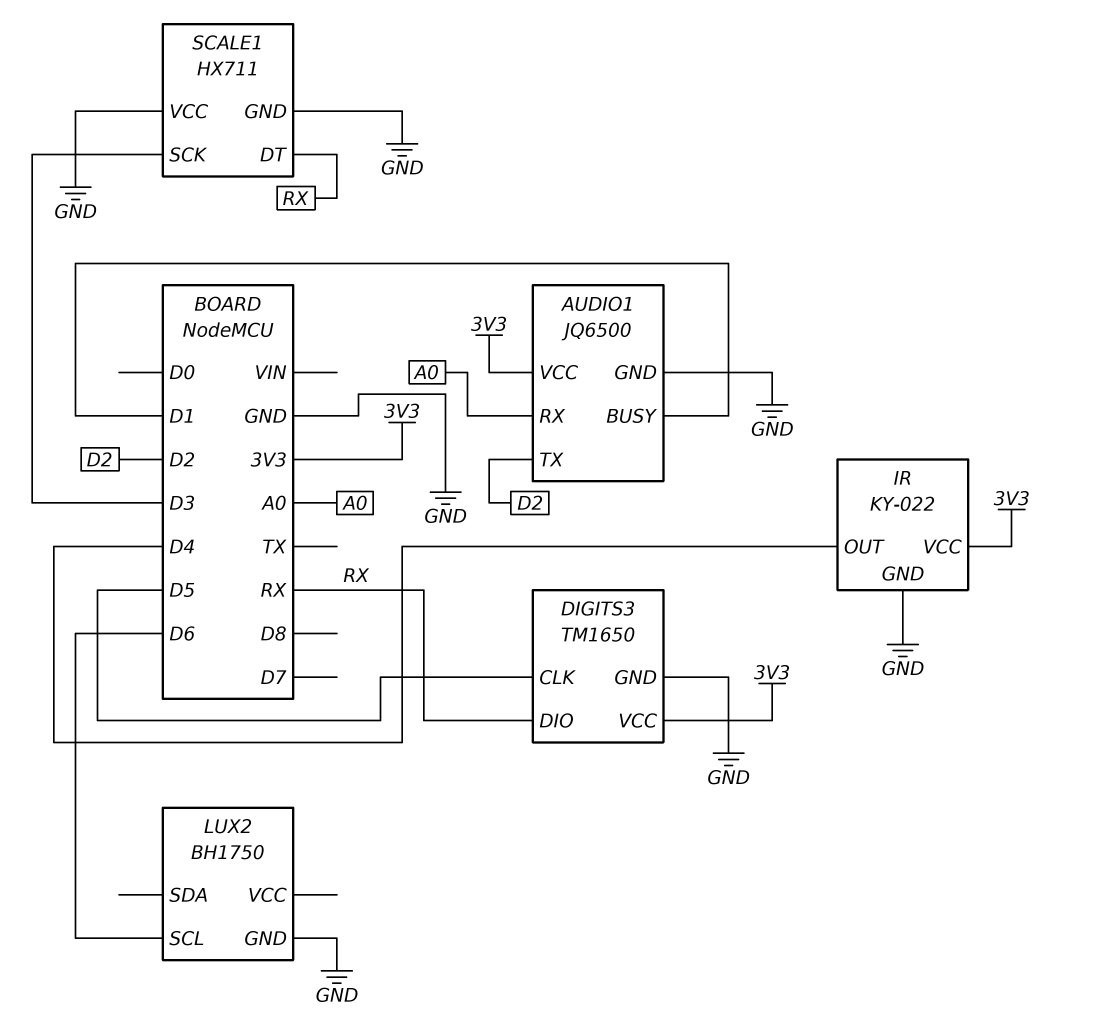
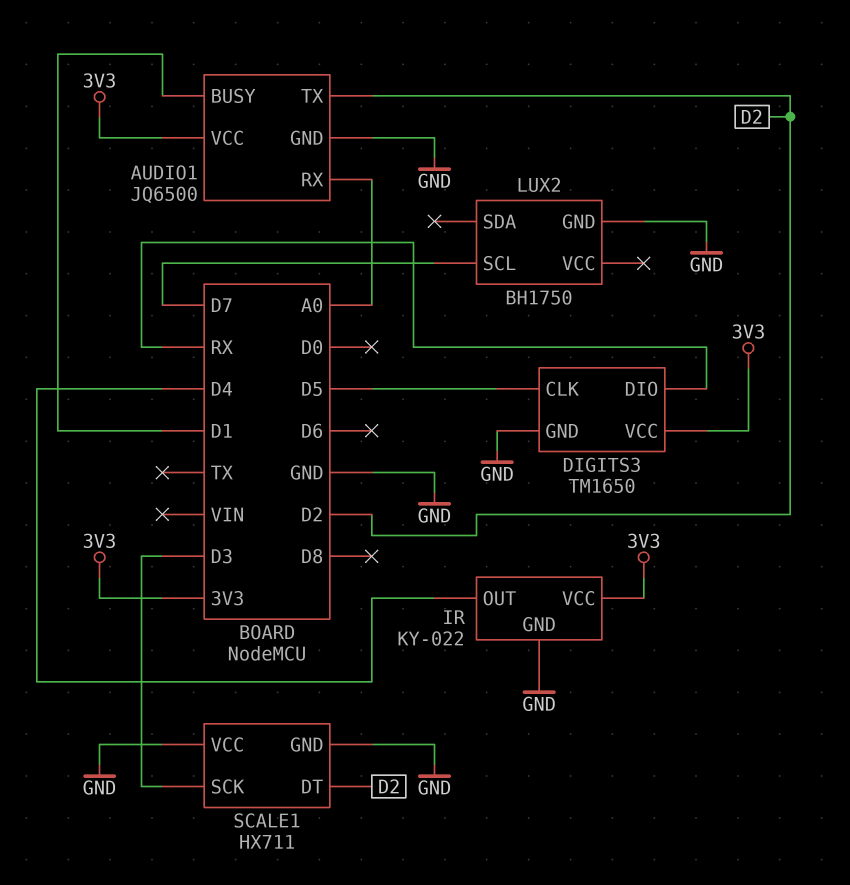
LUX2 pin SCL: D6 -> D7
SCALE1 pin DT: RX -> D2

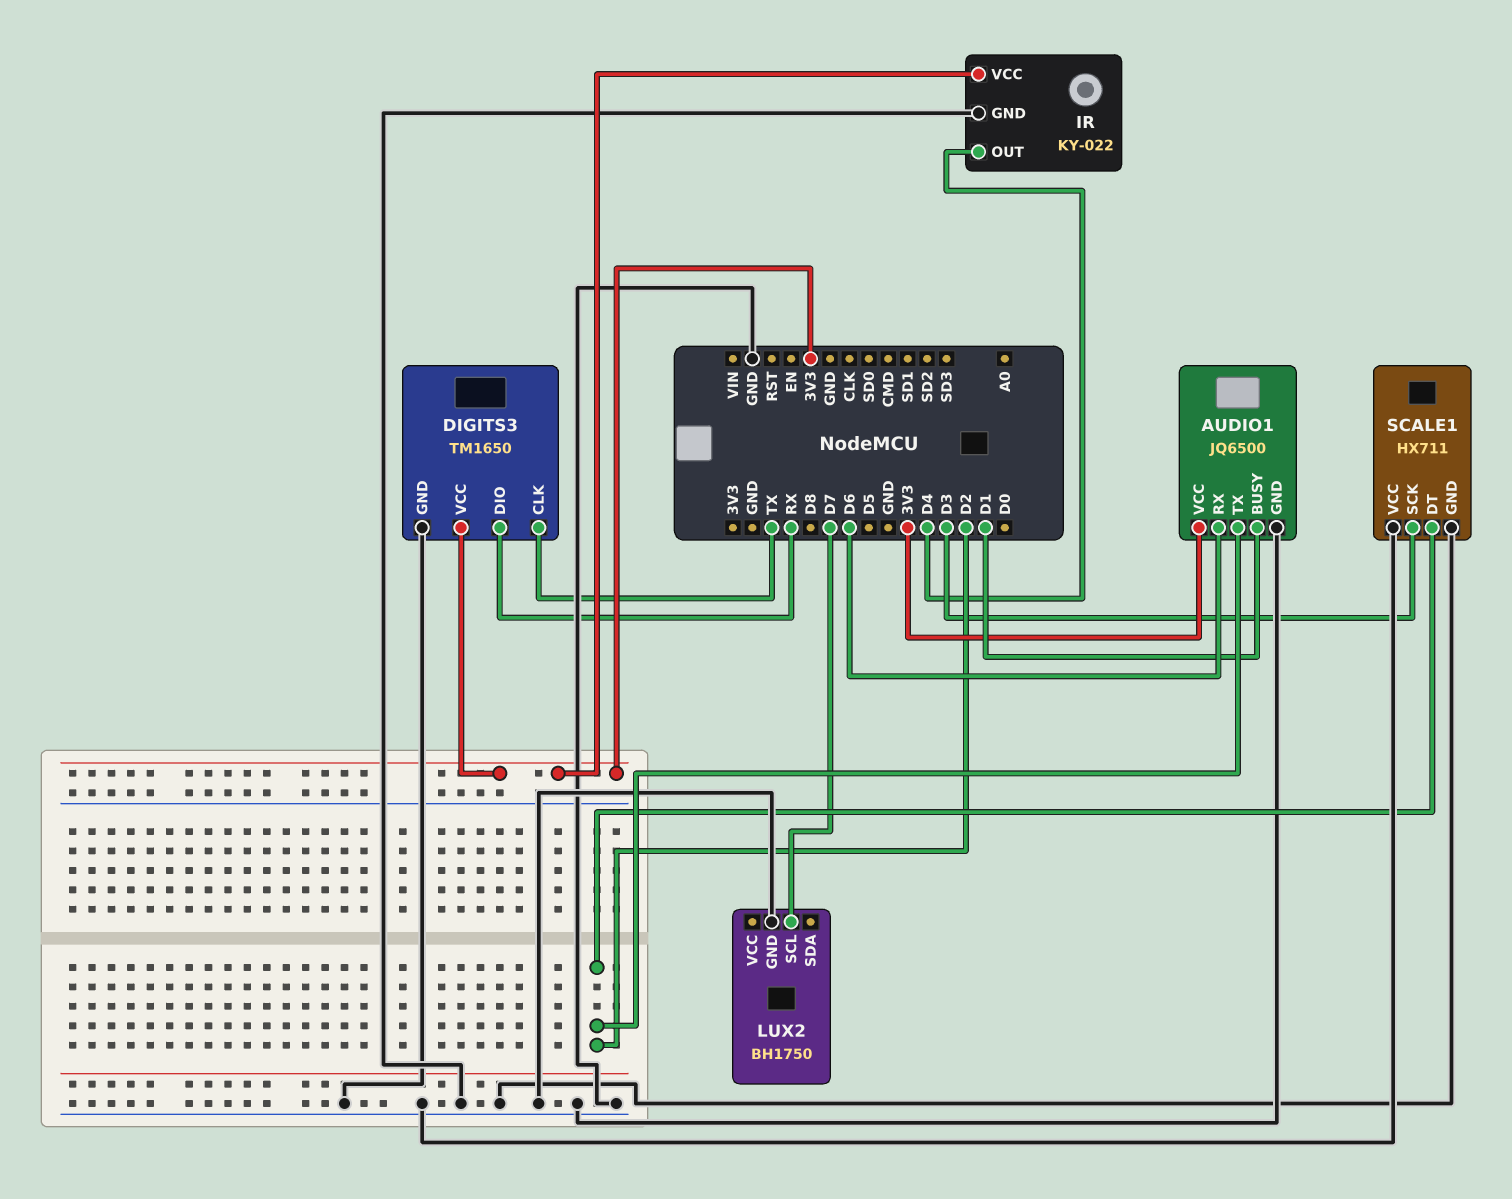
AUDIO1 pin RX: A0 -> D6
DIGITS3 pin CLK: D5 -> TX

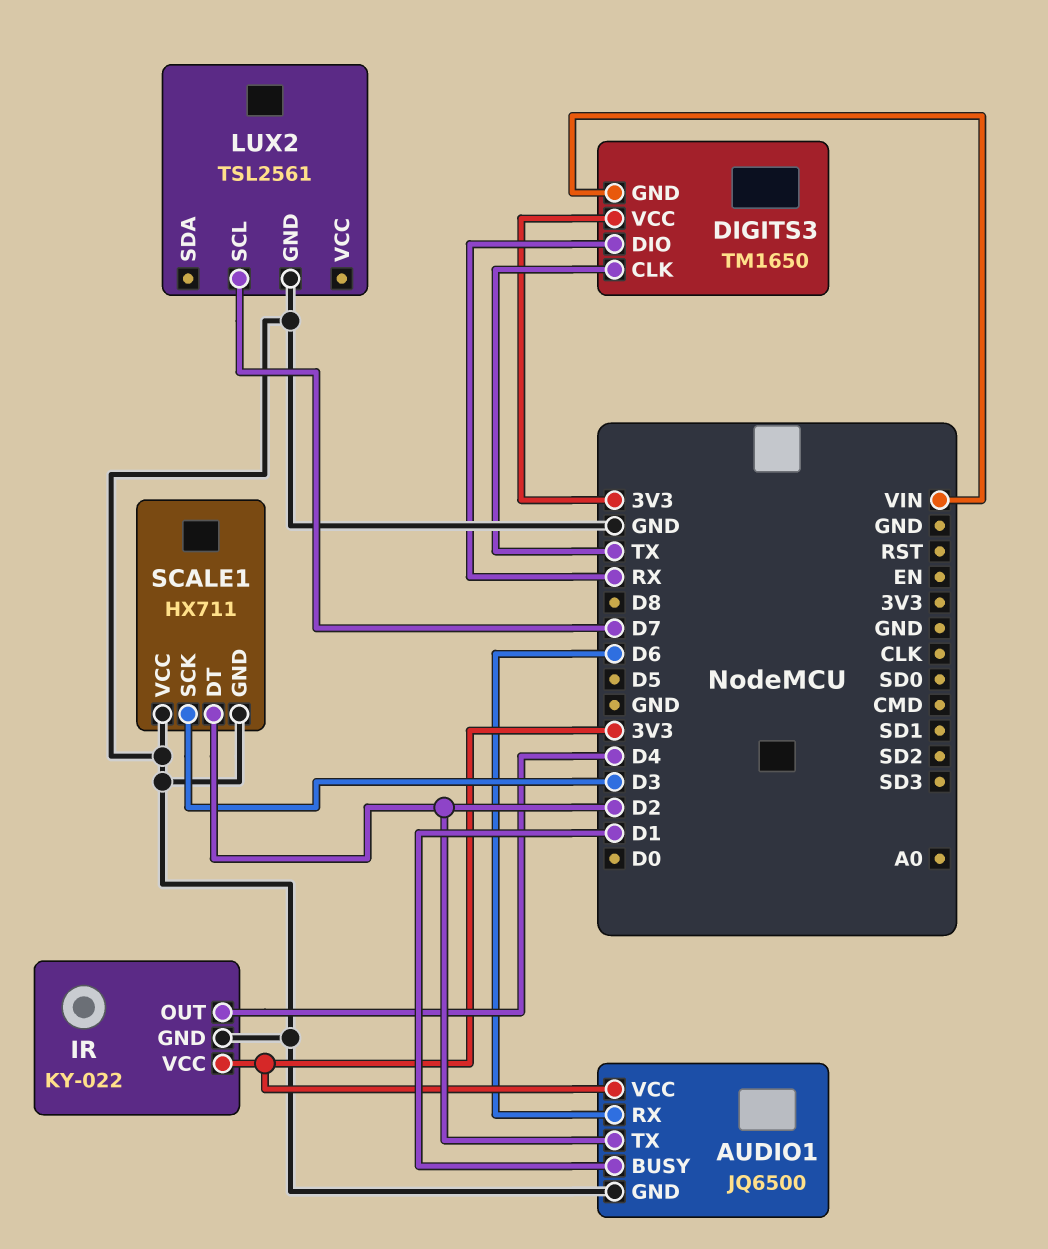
DIGITS3 pin GND: GND -> VIN
LUX2: BH1750 -> TSL2561

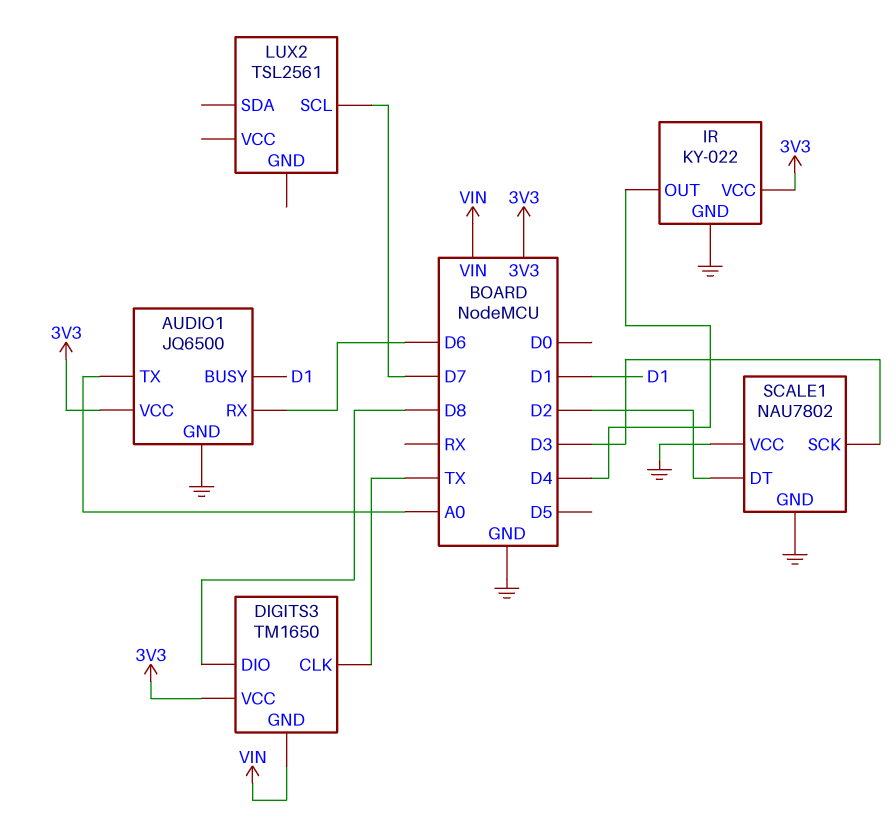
AUDIO1 pin TX: D2 -> A0
DIGITS3 pin DIO: RX -> D8
LUX2 pin GND: GND -> none
SCALE1: HX711 -> NAU7802

